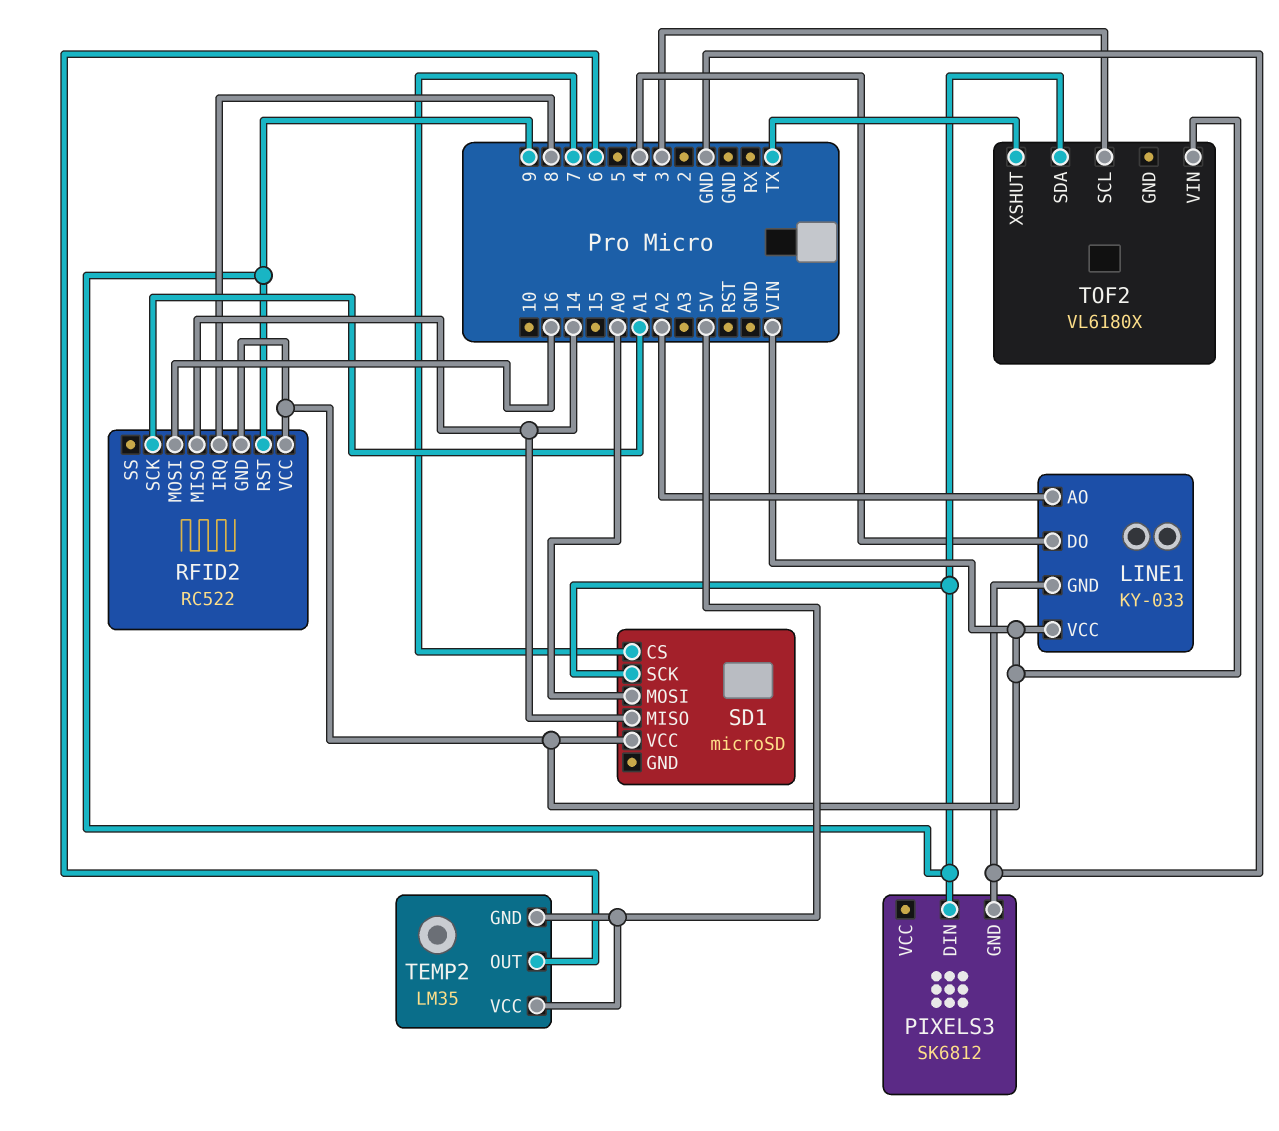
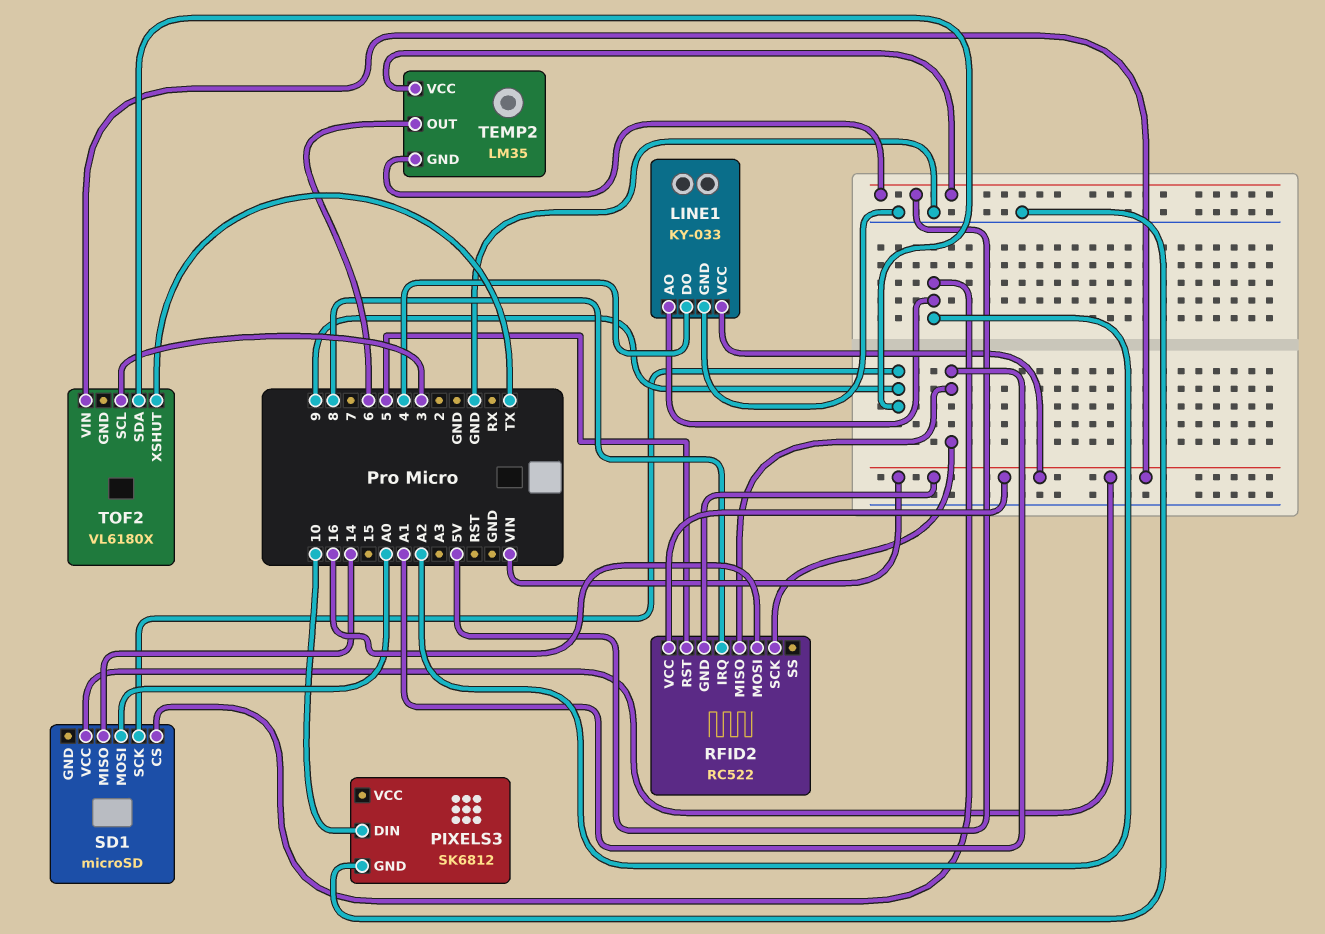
PIXELS3 pin DIN: 9 -> 10
RFID2 pin MISO: 14 -> A1
RFID2 pin RST: 9 -> 5
SD1 pin CS: 7 -> A2

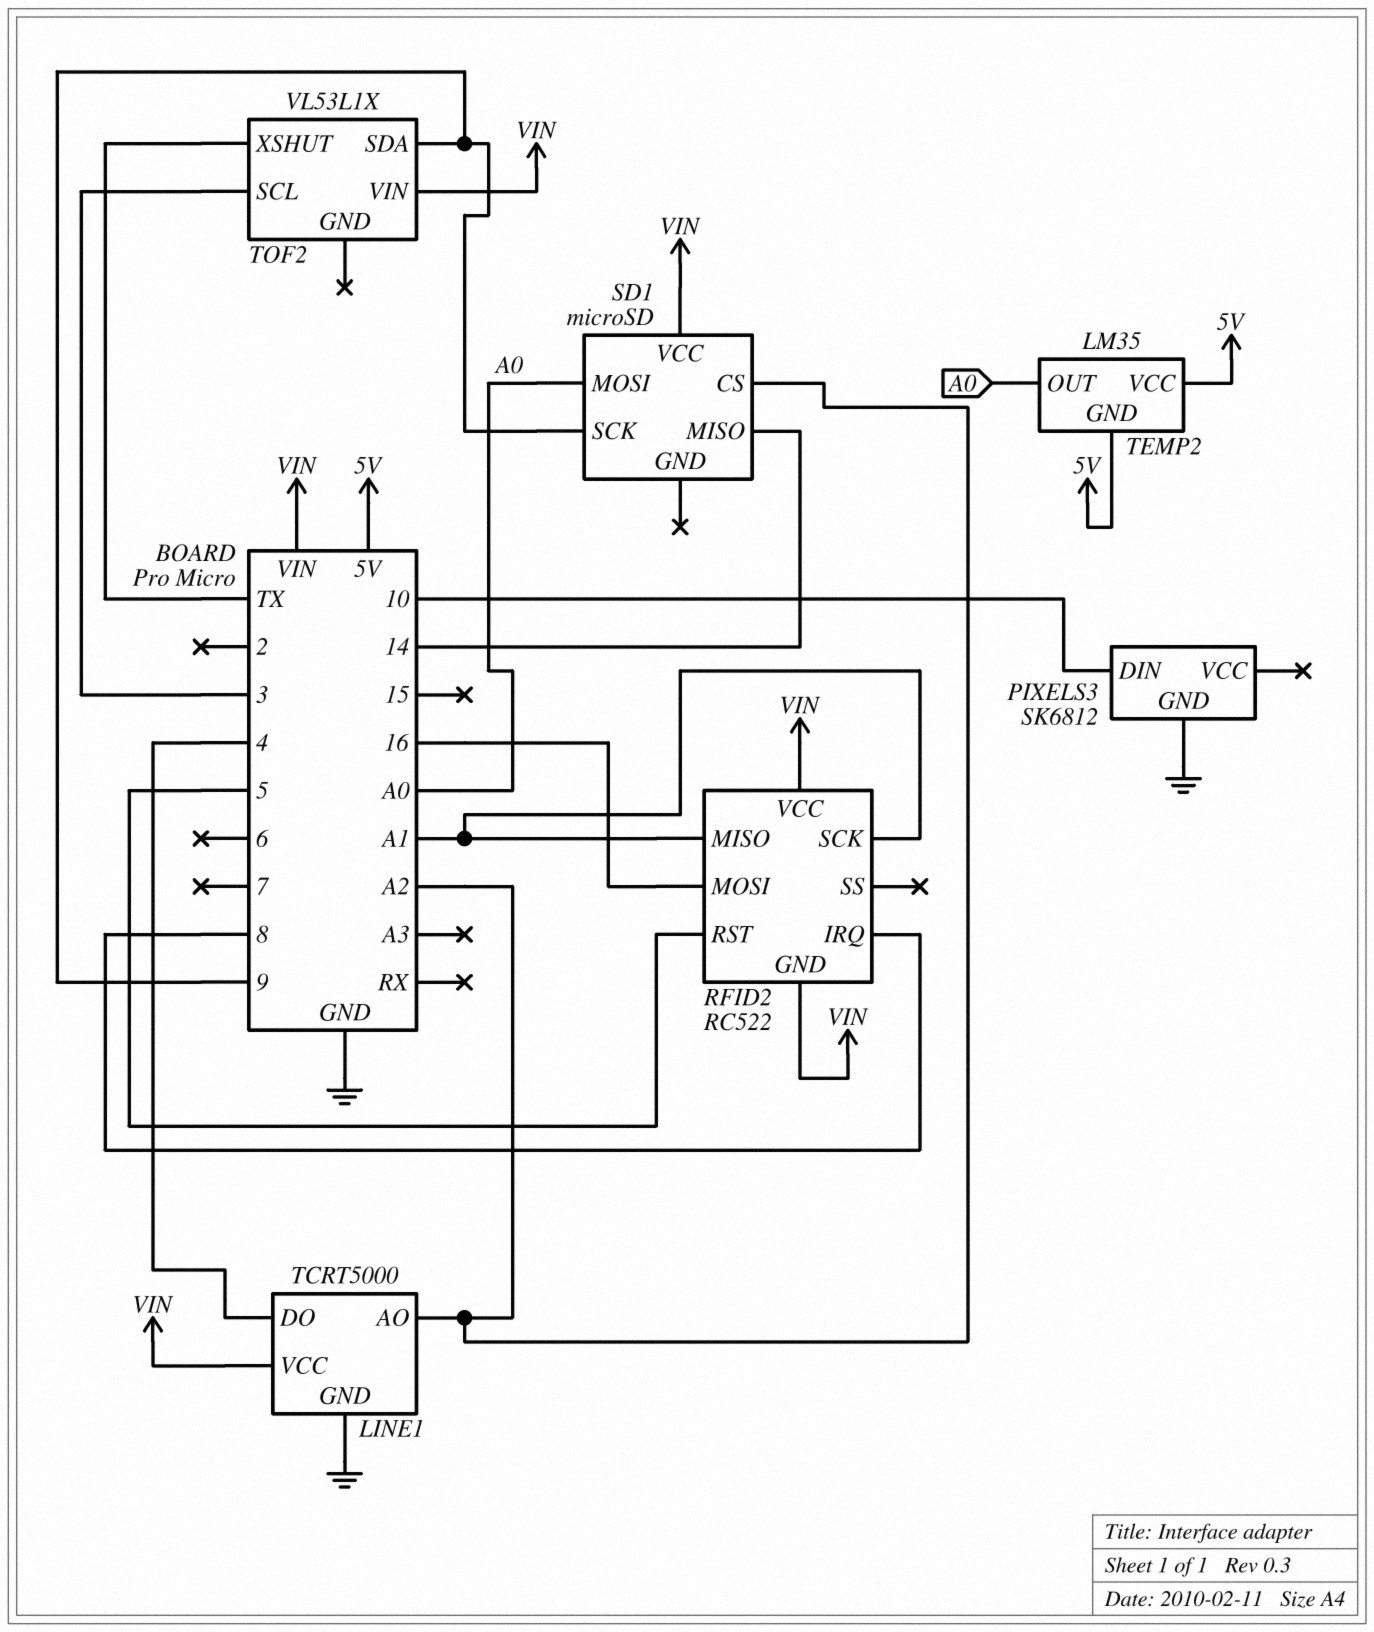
LINE1: KY-033 -> TCRT5000
TEMP2 pin OUT: 6 -> A0
TOF2: VL6180X -> VL53L1X

